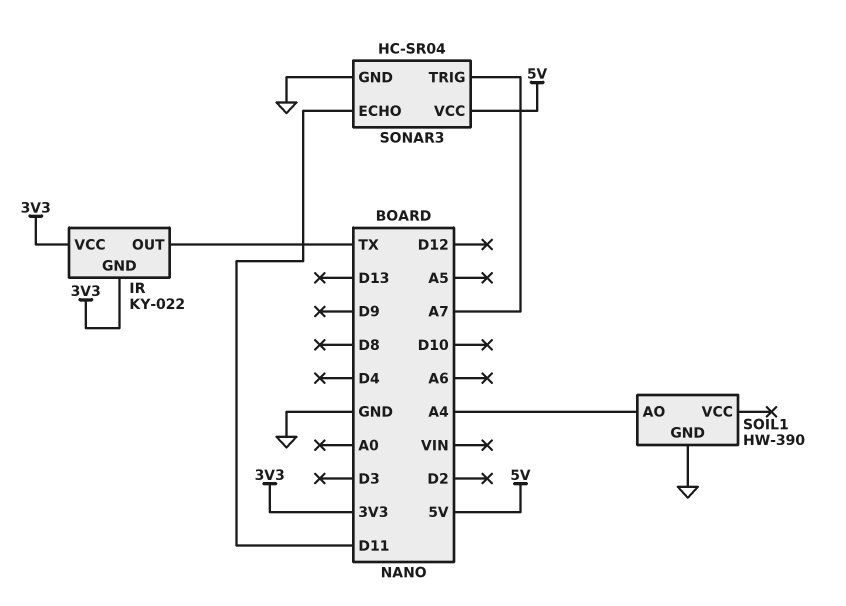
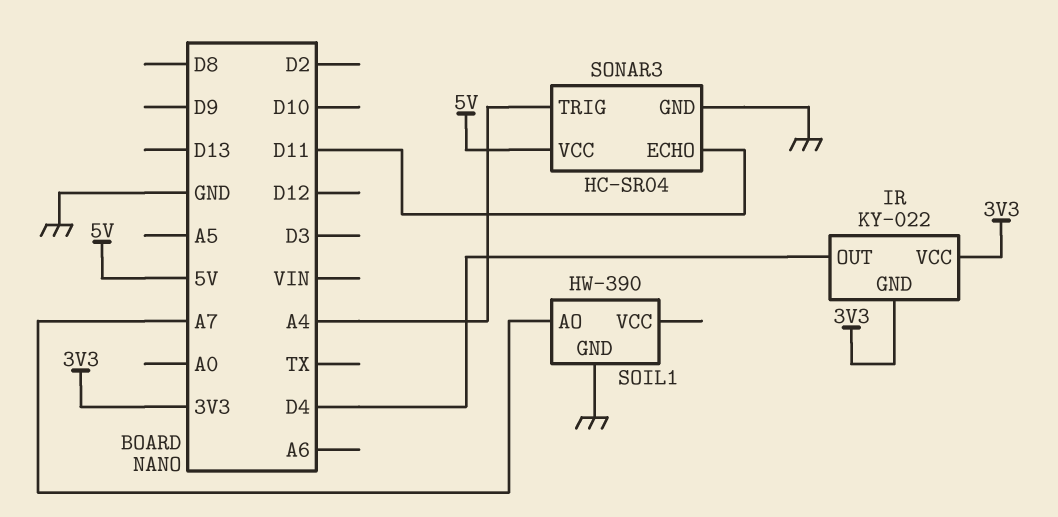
IR pin OUT: TX -> D4
SOIL1 pin AO: A4 -> A7
SONAR3 pin TRIG: A7 -> A4

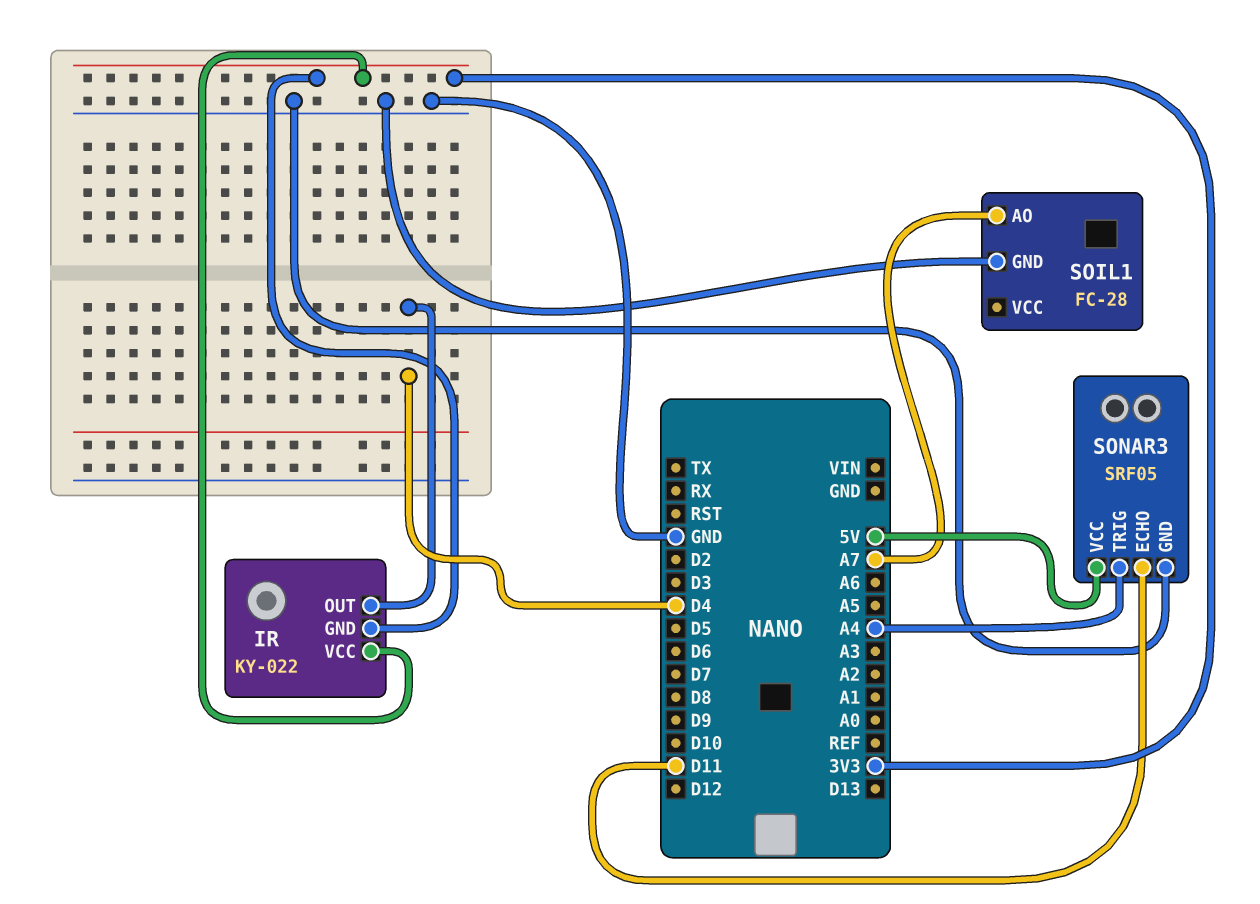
SOIL1: HW-390 -> FC-28
SONAR3: HC-SR04 -> SRF05

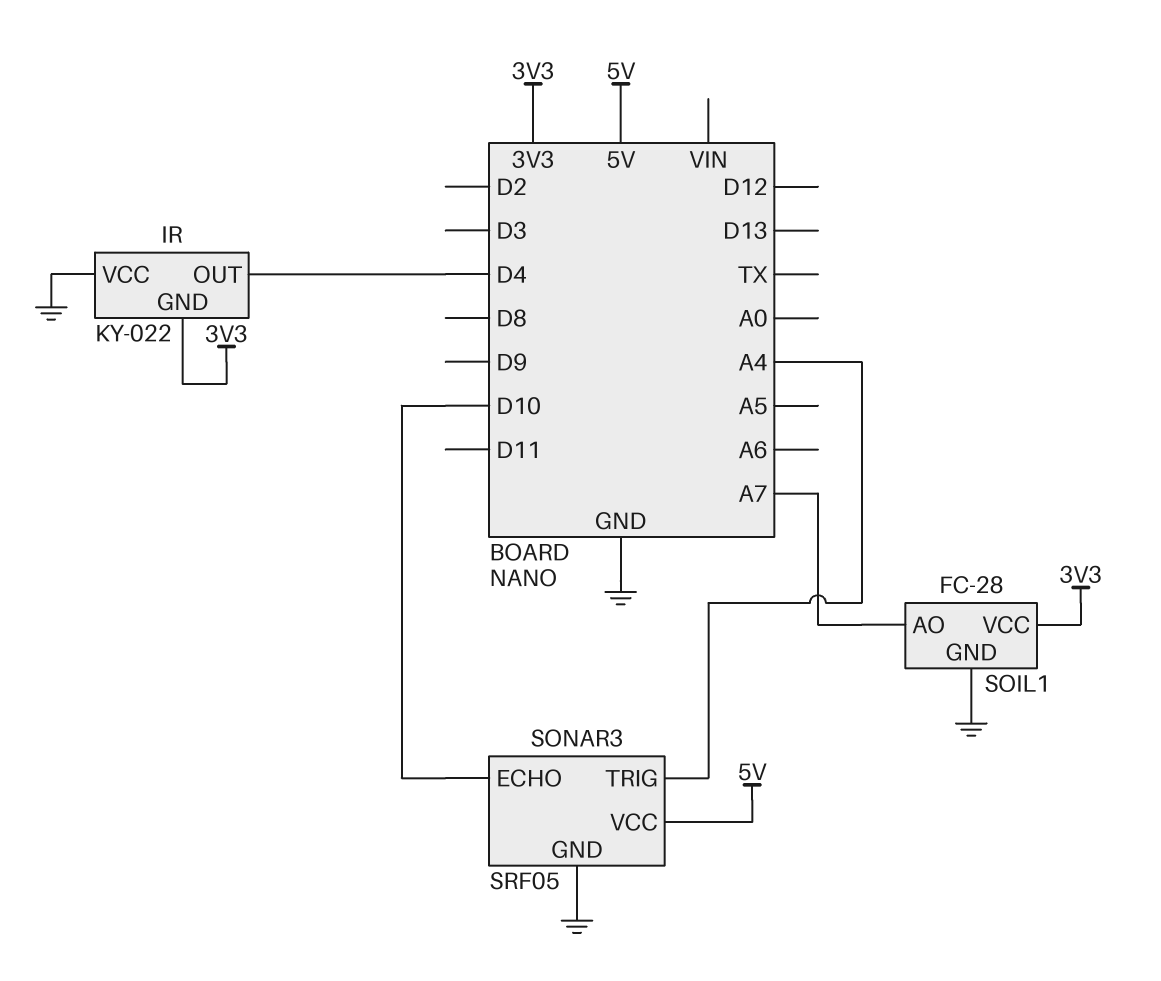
IR pin VCC: 3V3 -> GND
SOIL1 pin VCC: none -> 3V3
SONAR3 pin ECHO: D11 -> D10

